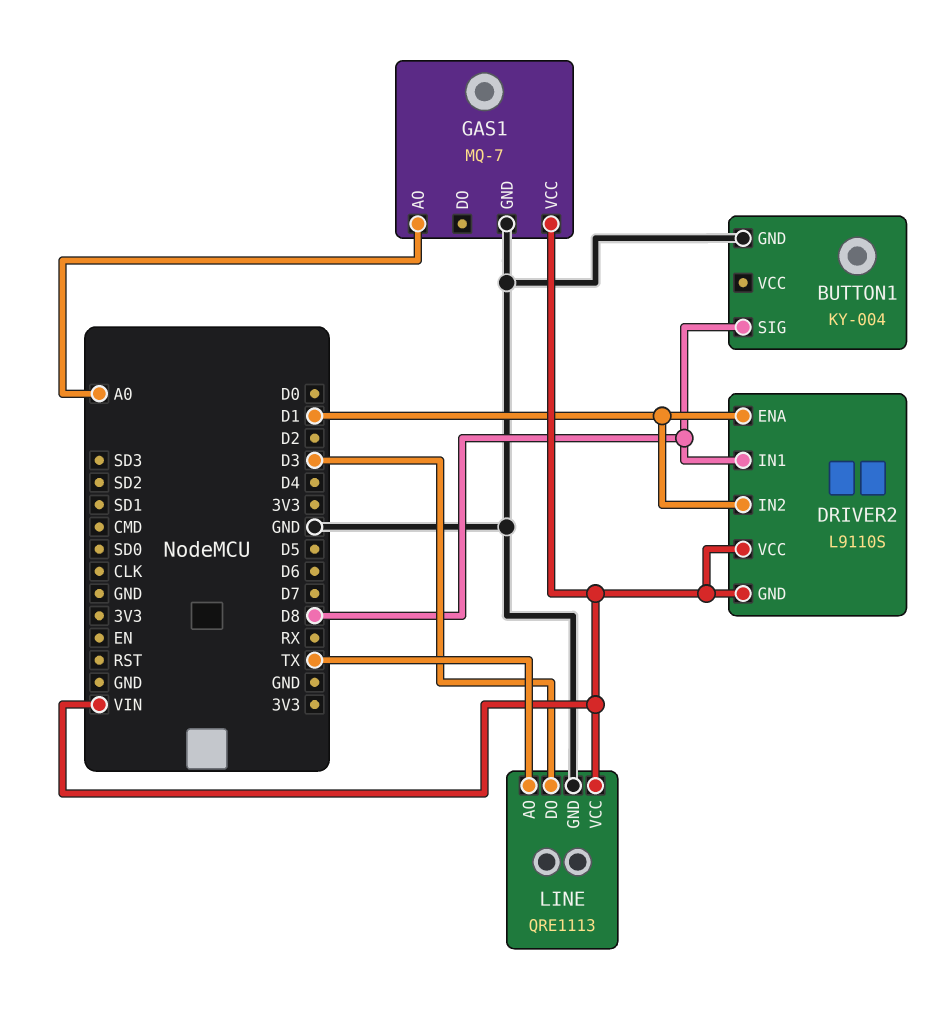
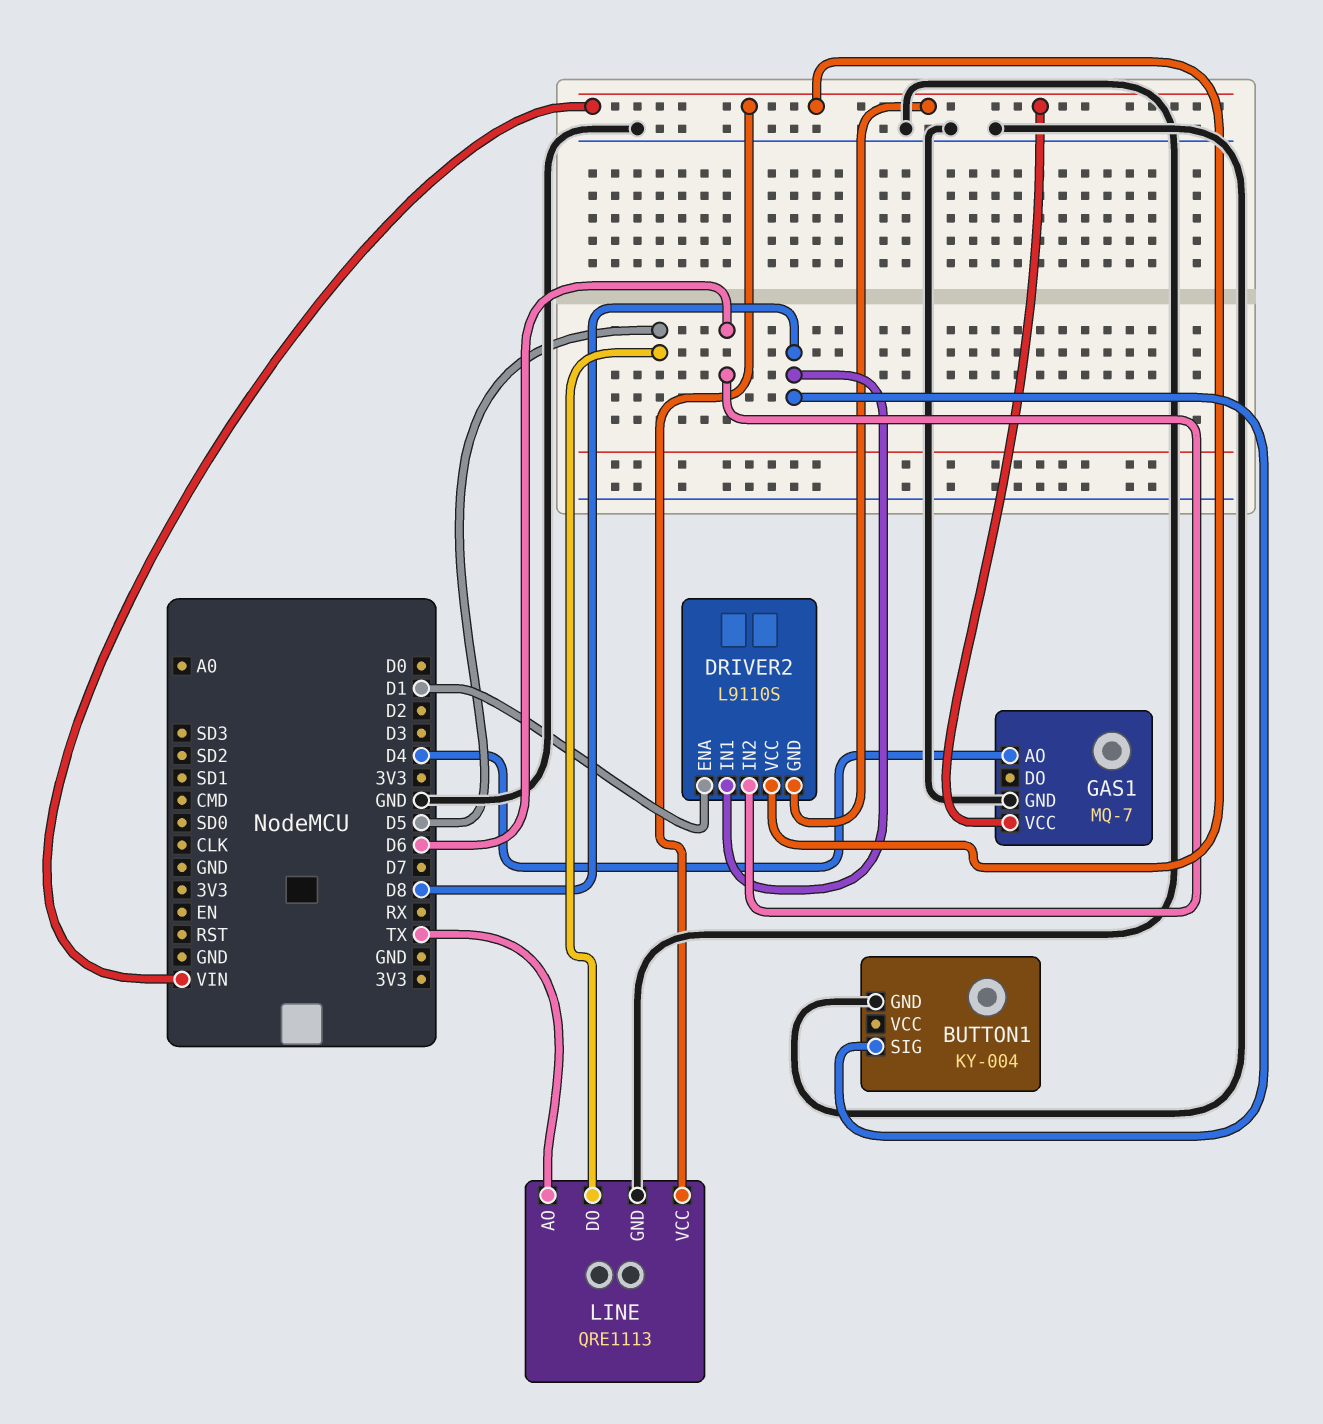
DRIVER2 pin IN2: D1 -> D6
GAS1 pin AO: A0 -> D4
LINE pin DO: D3 -> D5

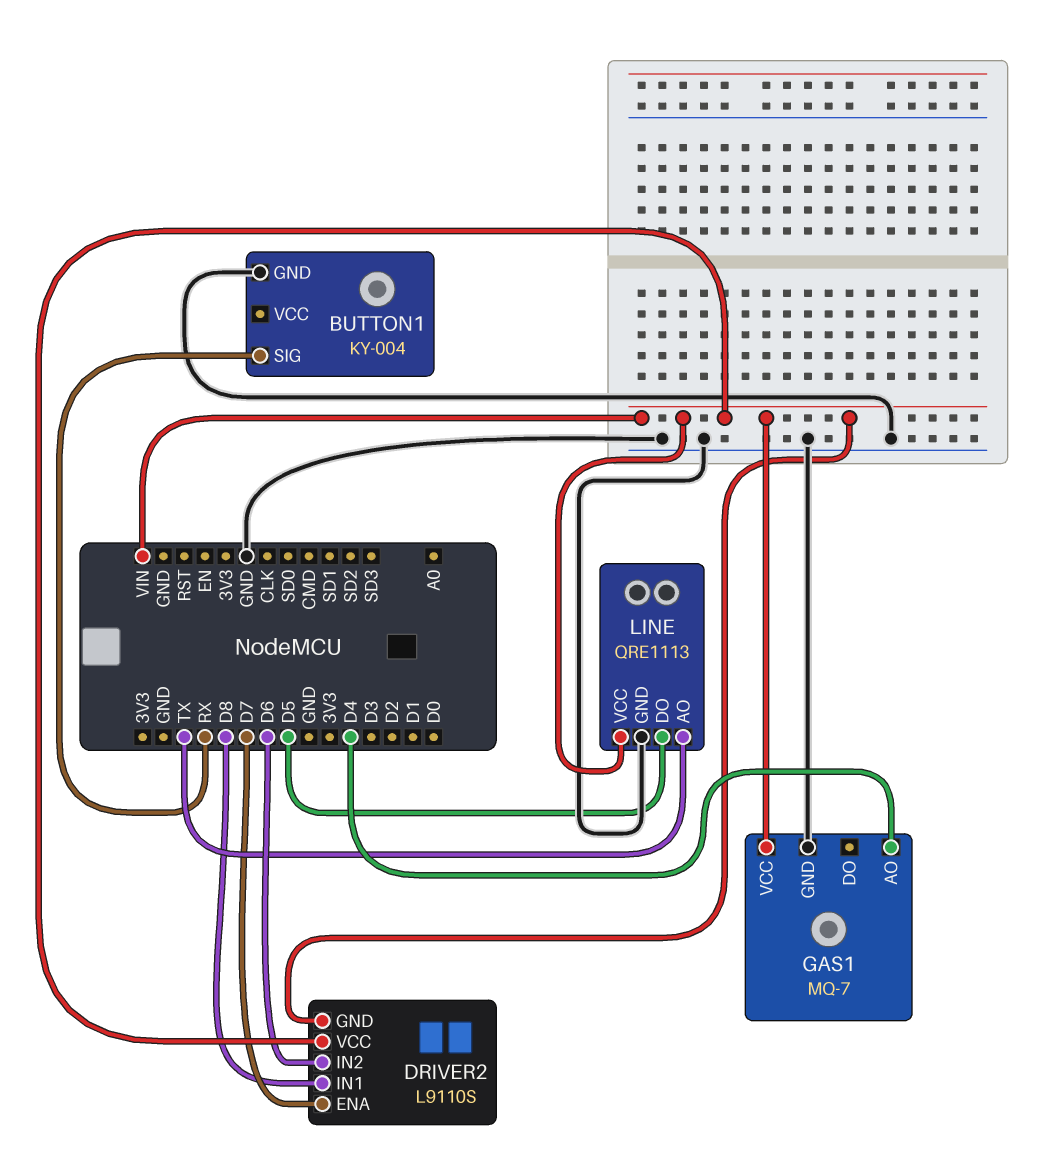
BUTTON1 pin SIG: D8 -> RX
DRIVER2 pin ENA: D1 -> D7

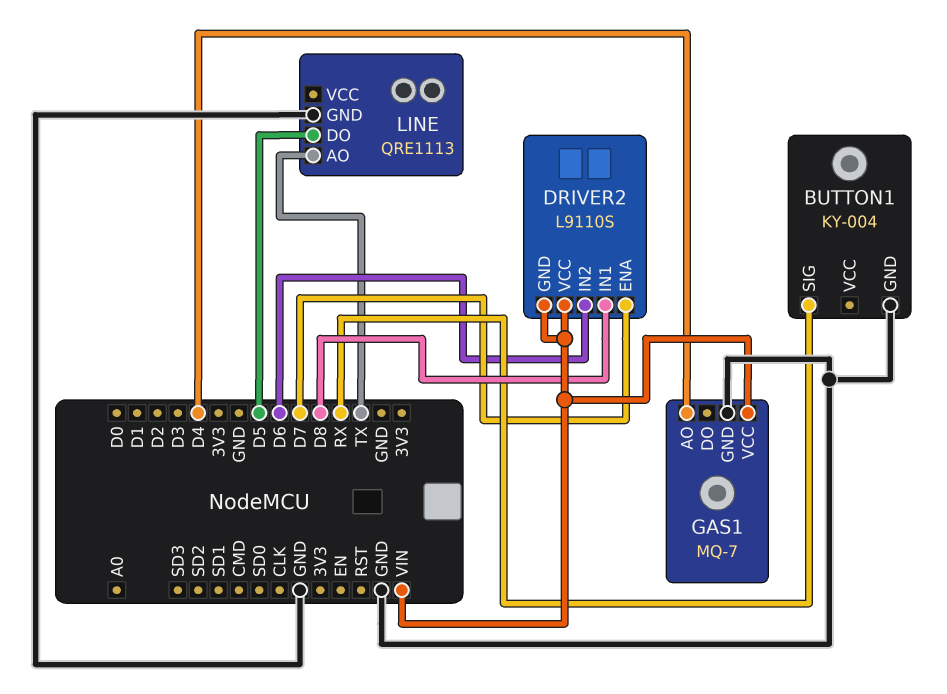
LINE pin VCC: VIN -> none

